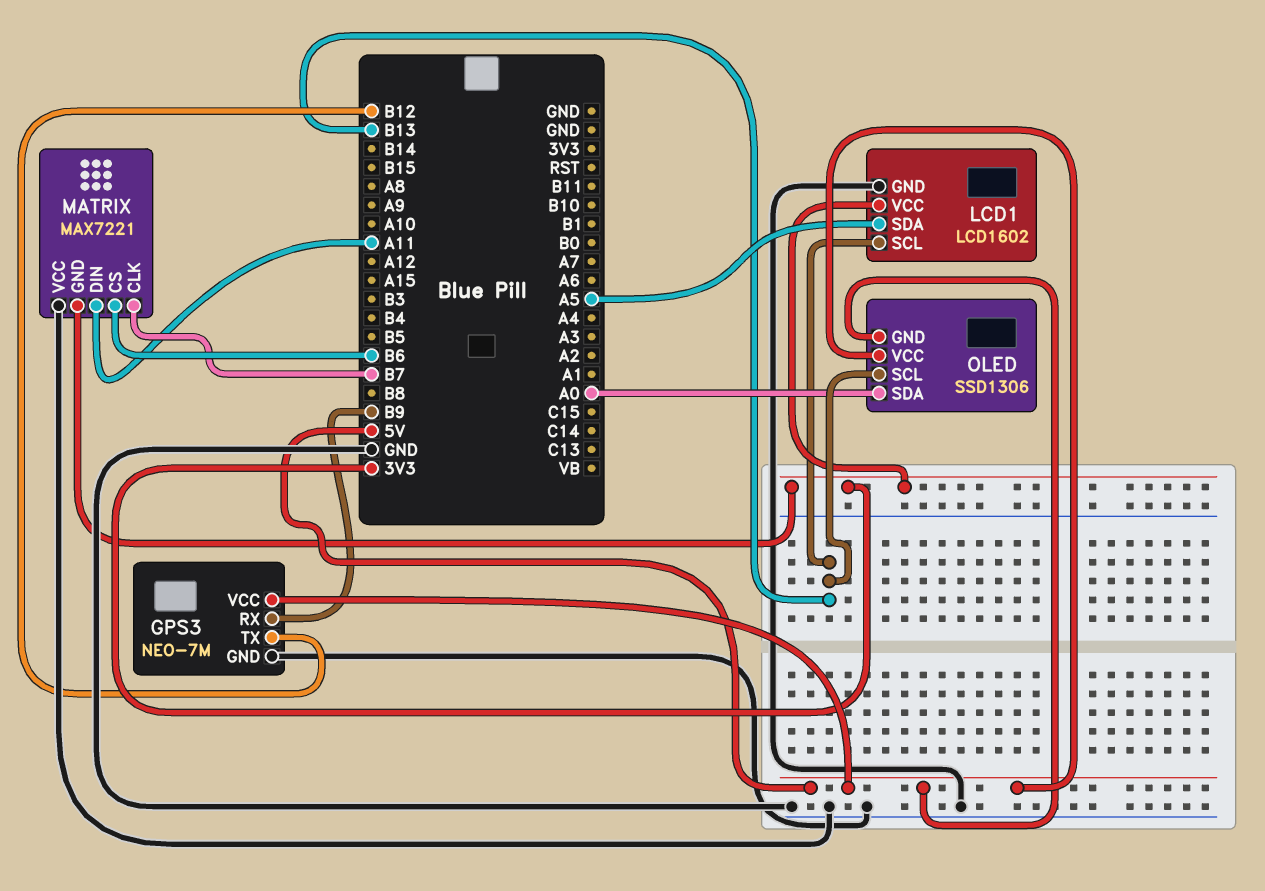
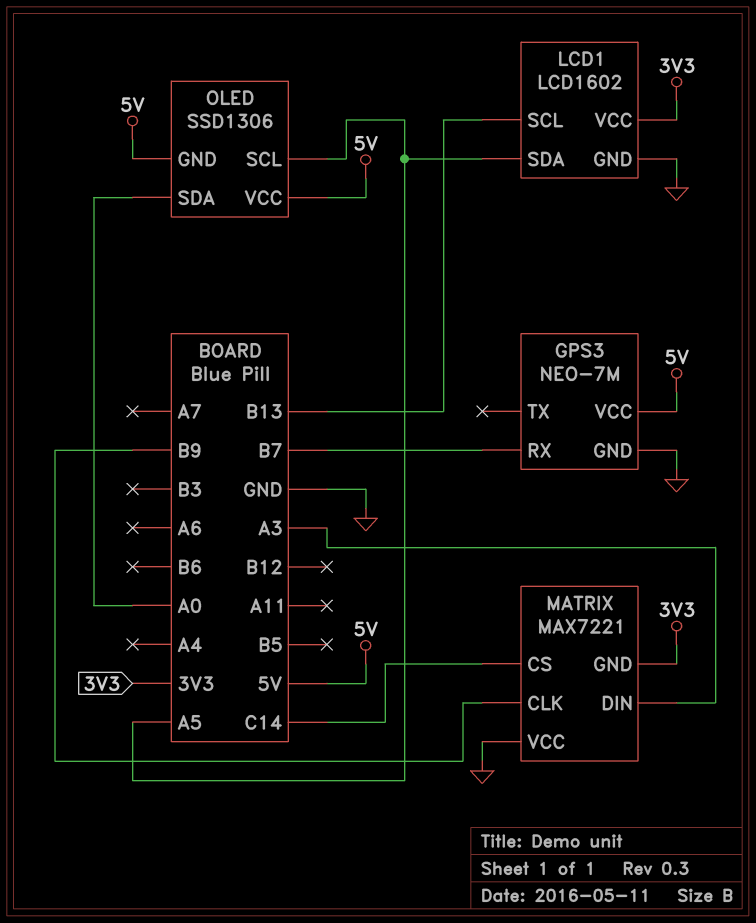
GPS3 pin RX: B9 -> B7
GPS3 pin TX: B12 -> none
MATRIX pin CLK: B7 -> B9
MATRIX pin CS: B6 -> C14
MATRIX pin DIN: A11 -> A3
OLED pin SCL: B13 -> A5

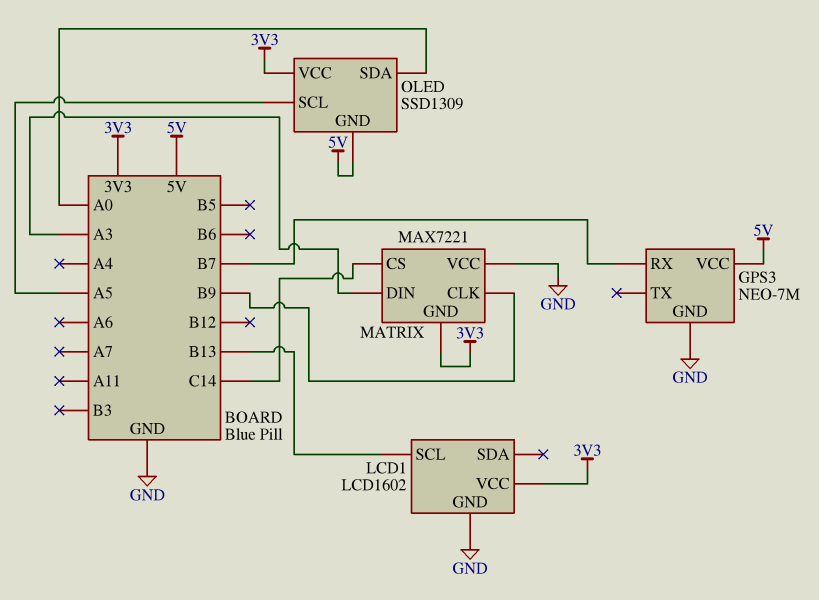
LCD1 pin SDA: A5 -> none
OLED: SSD1306 -> SSD1309
OLED pin VCC: 5V -> 3V3

